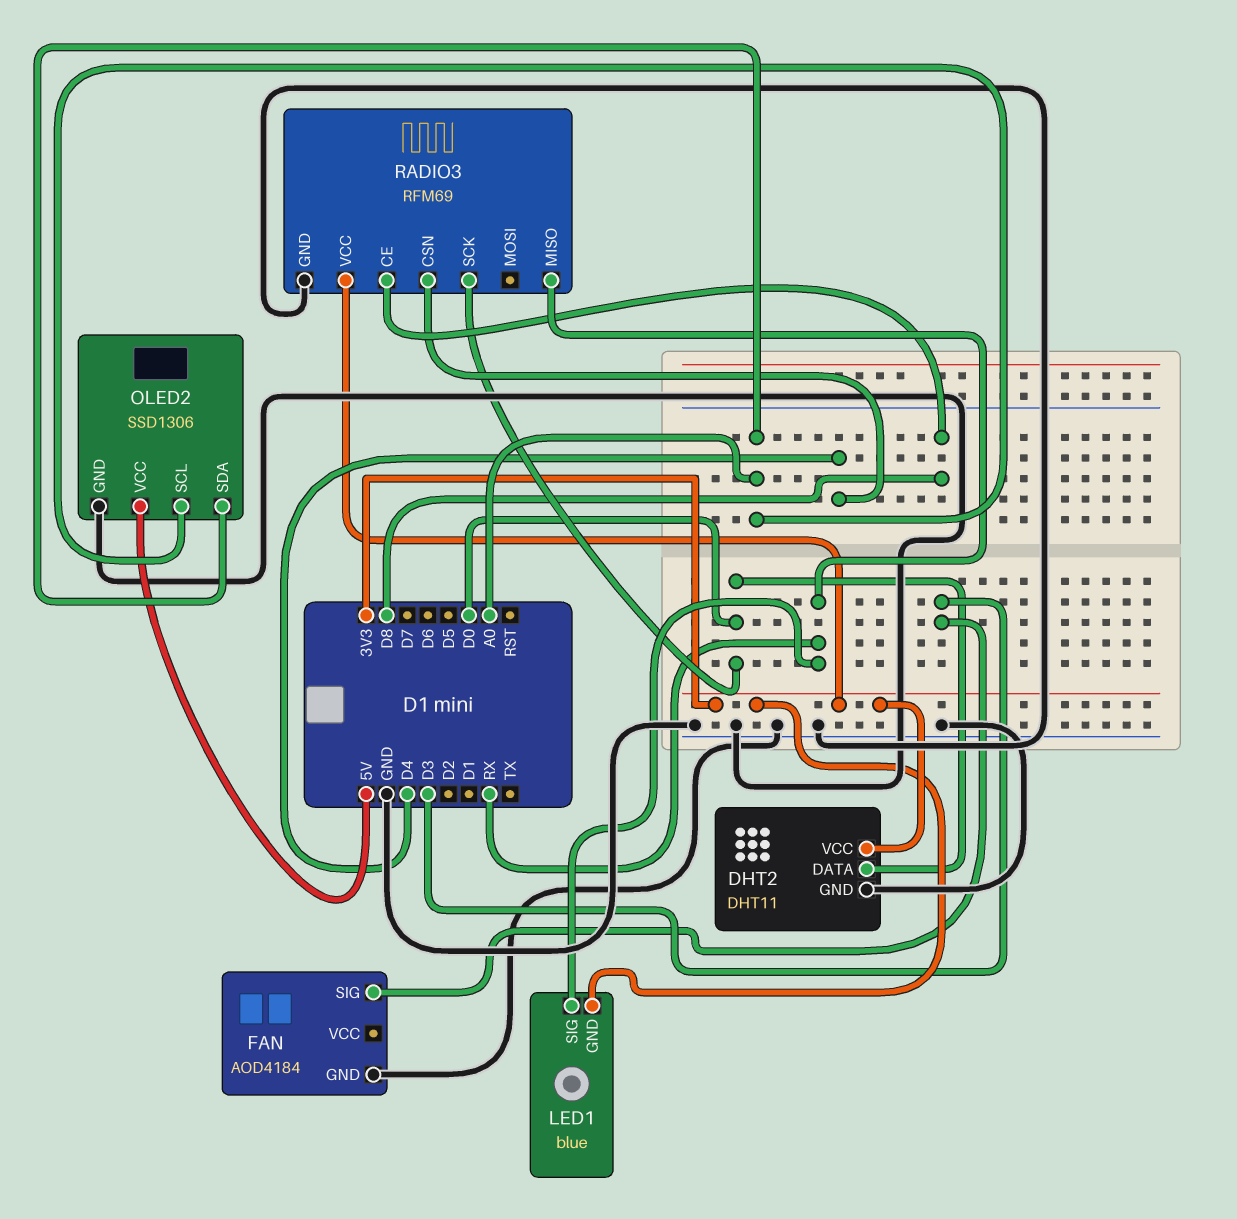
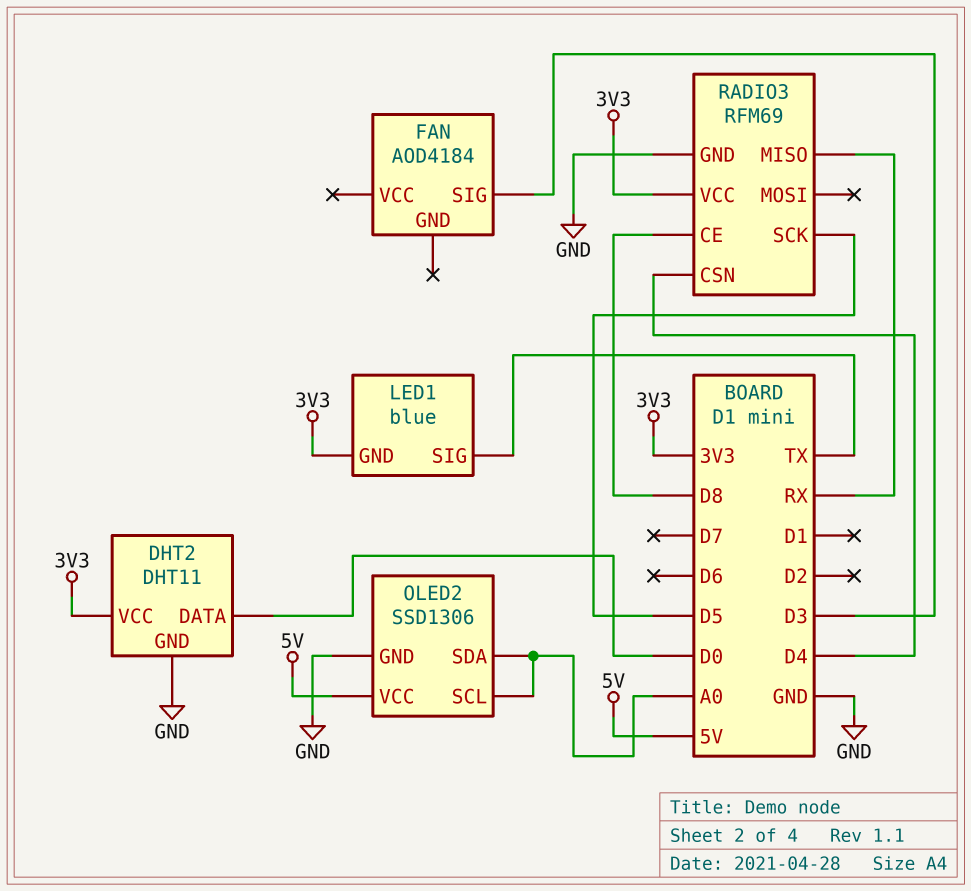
FAN pin GND: GND -> none
LED1 pin SIG: RX -> TX
RADIO3 pin SCK: D0 -> D5

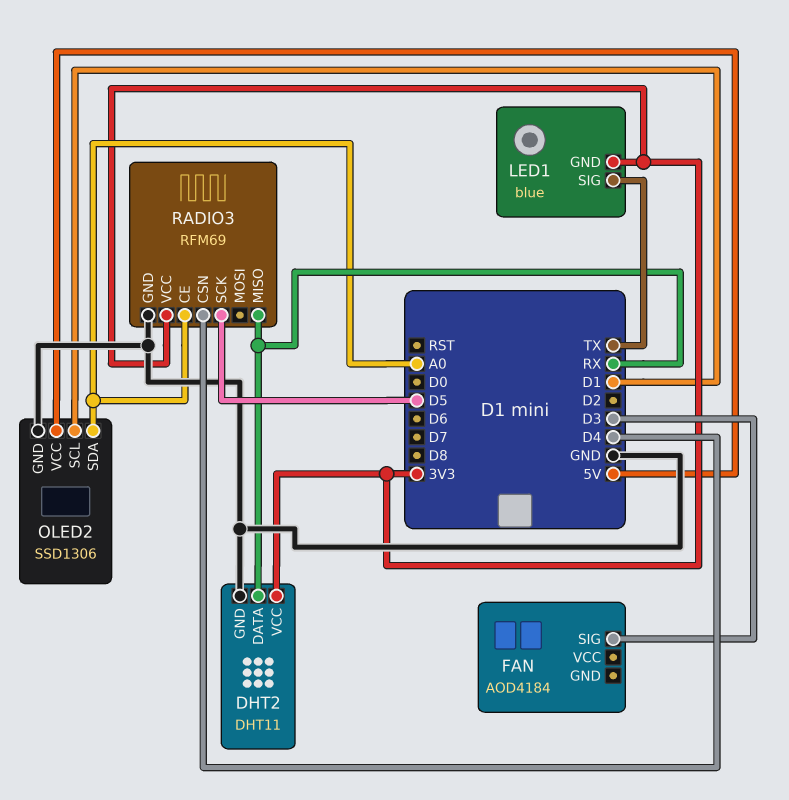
DHT2 pin DATA: D0 -> RX
OLED2 pin SCL: A0 -> D1
RADIO3 pin CE: D8 -> A0

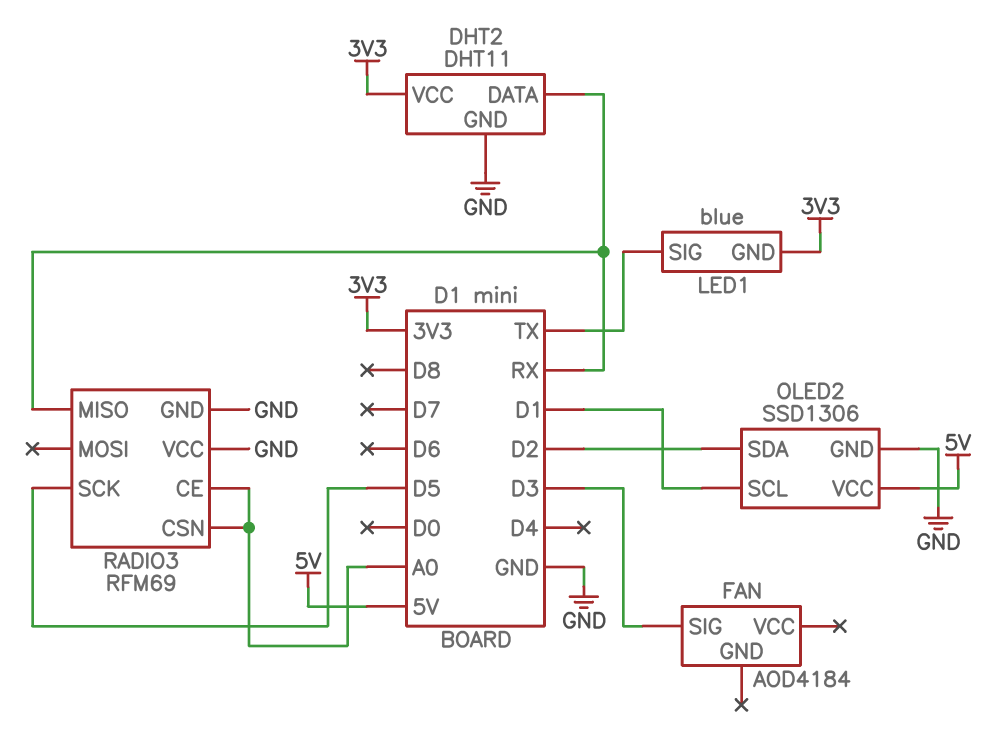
OLED2 pin SDA: A0 -> D2
RADIO3 pin CSN: D4 -> A0
RADIO3 pin VCC: 3V3 -> GND

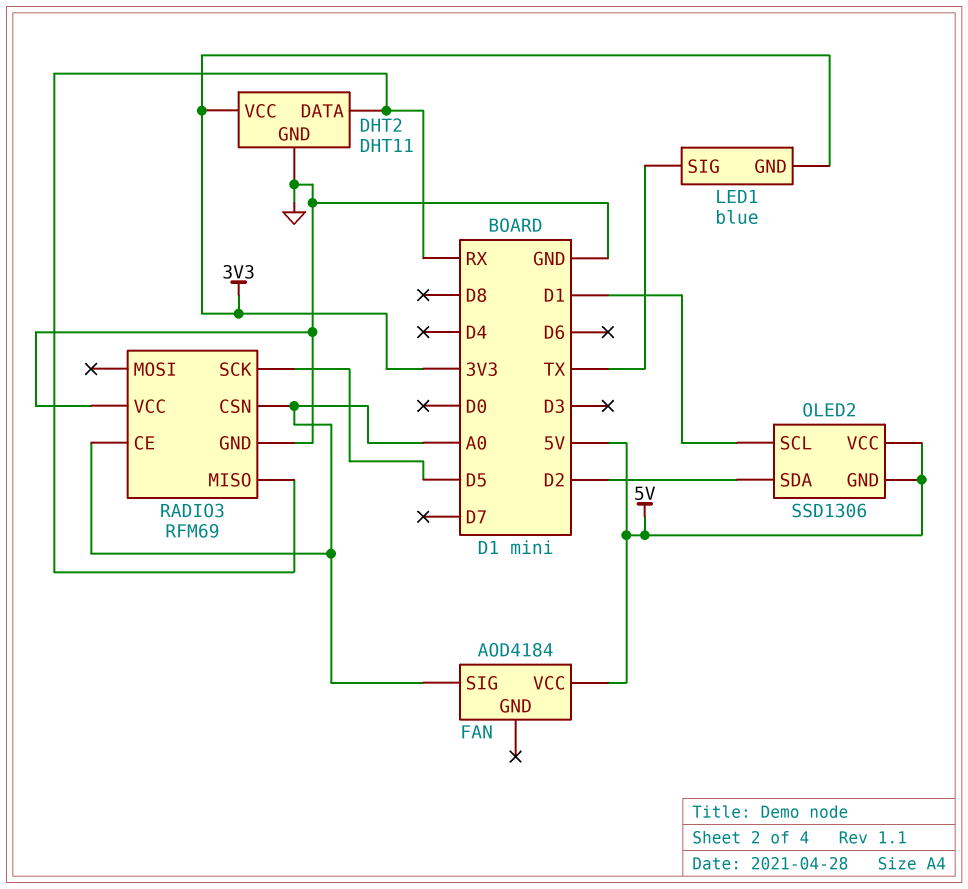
FAN pin SIG: D3 -> A0
FAN pin VCC: none -> 5V
OLED2 pin GND: GND -> 5V

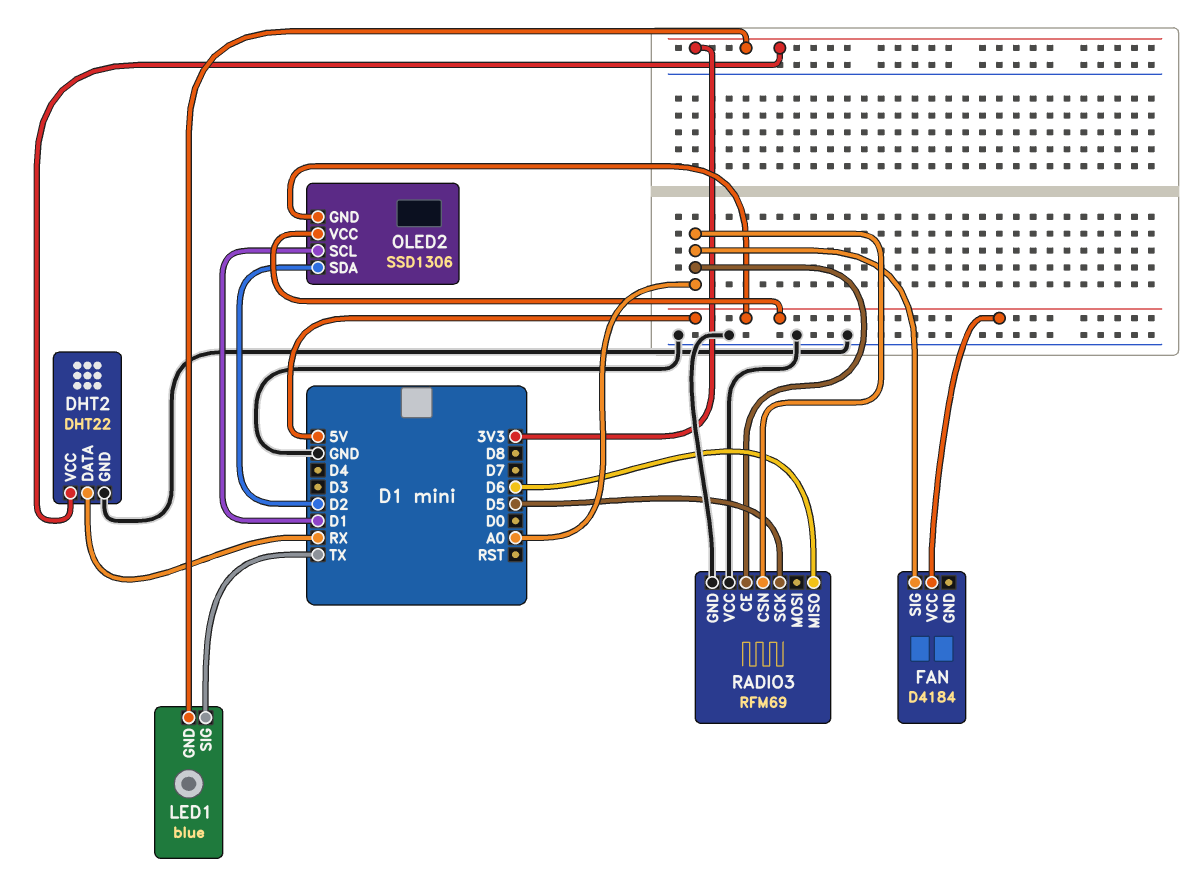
DHT2: DHT11 -> DHT22
FAN: AOD4184 -> D4184
RADIO3 pin MISO: RX -> D6

